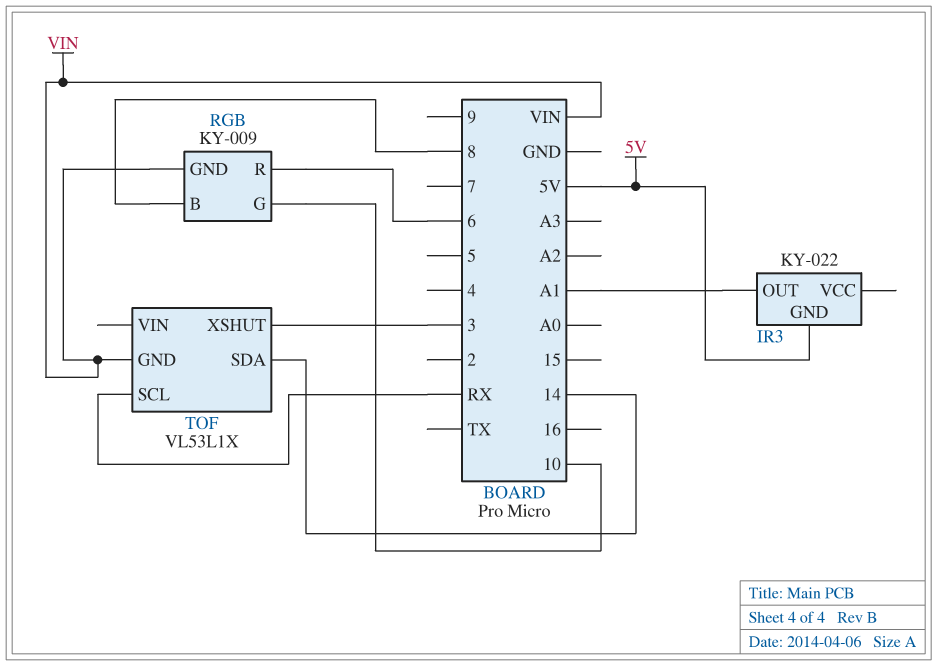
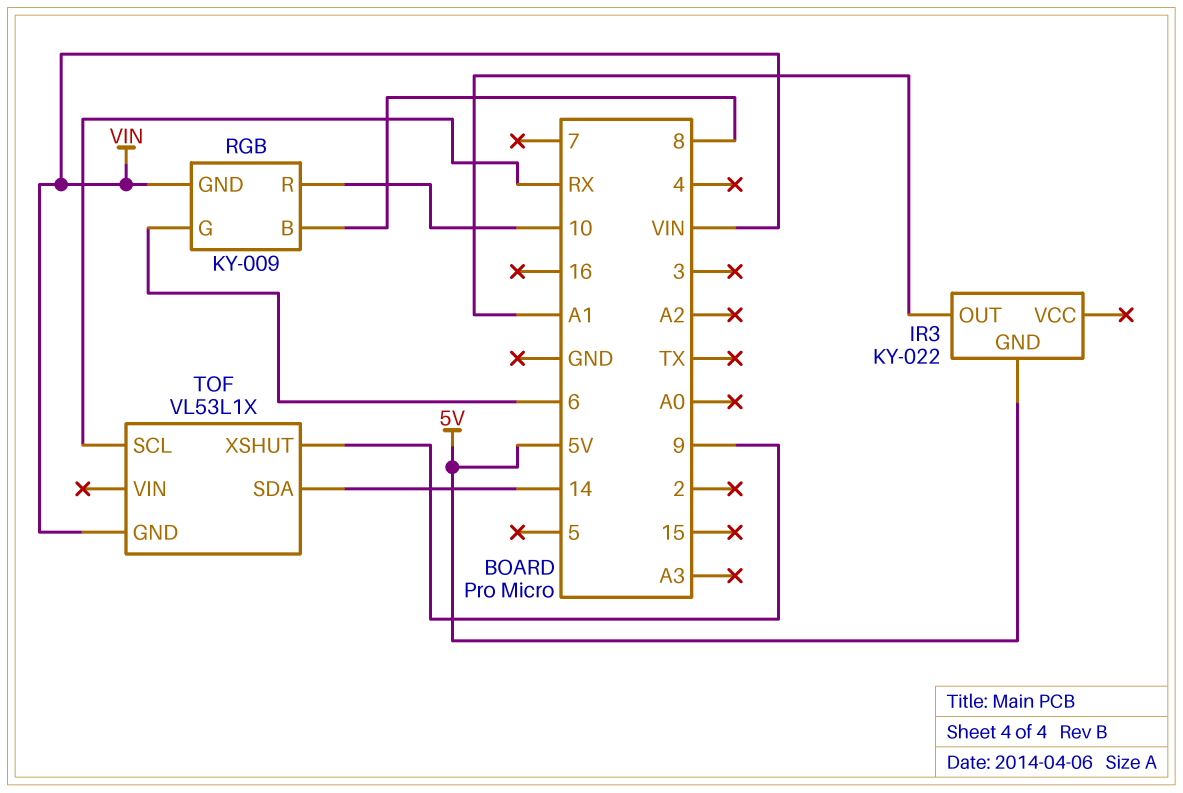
RGB pin G: 10 -> 6
RGB pin R: 6 -> 10
TOF pin XSHUT: 3 -> 9

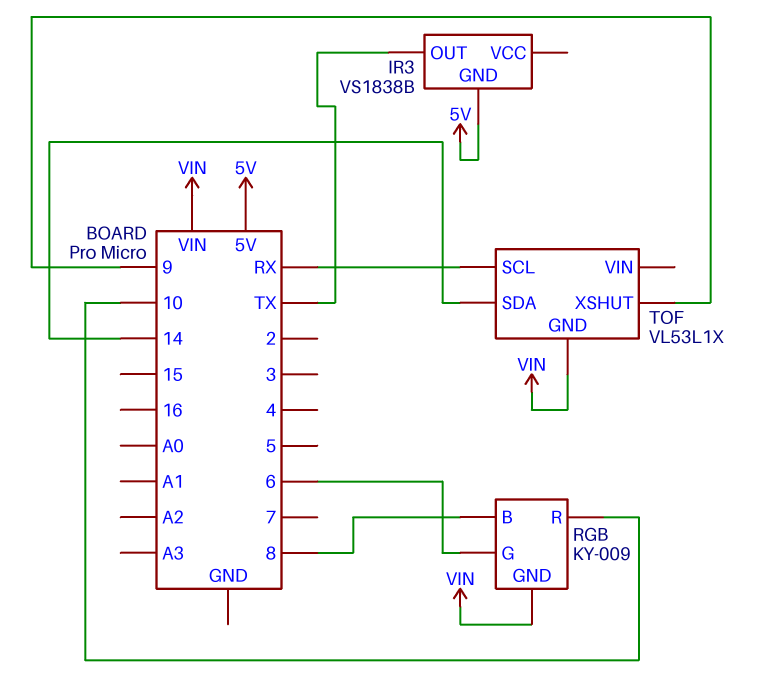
IR3: KY-022 -> VS1838B
IR3 pin OUT: A1 -> TX

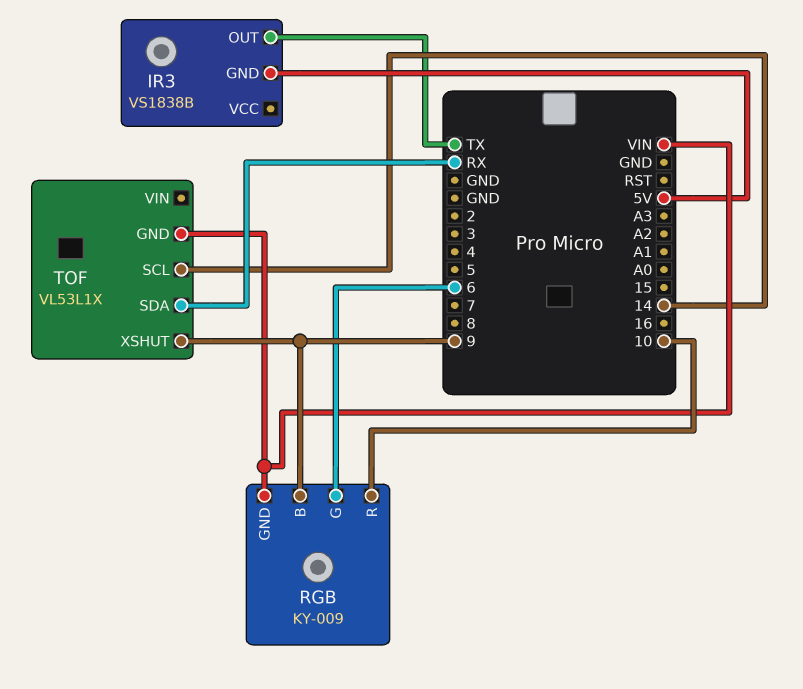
RGB pin B: 8 -> 9
TOF pin SCL: RX -> 14
TOF pin SDA: 14 -> RX

